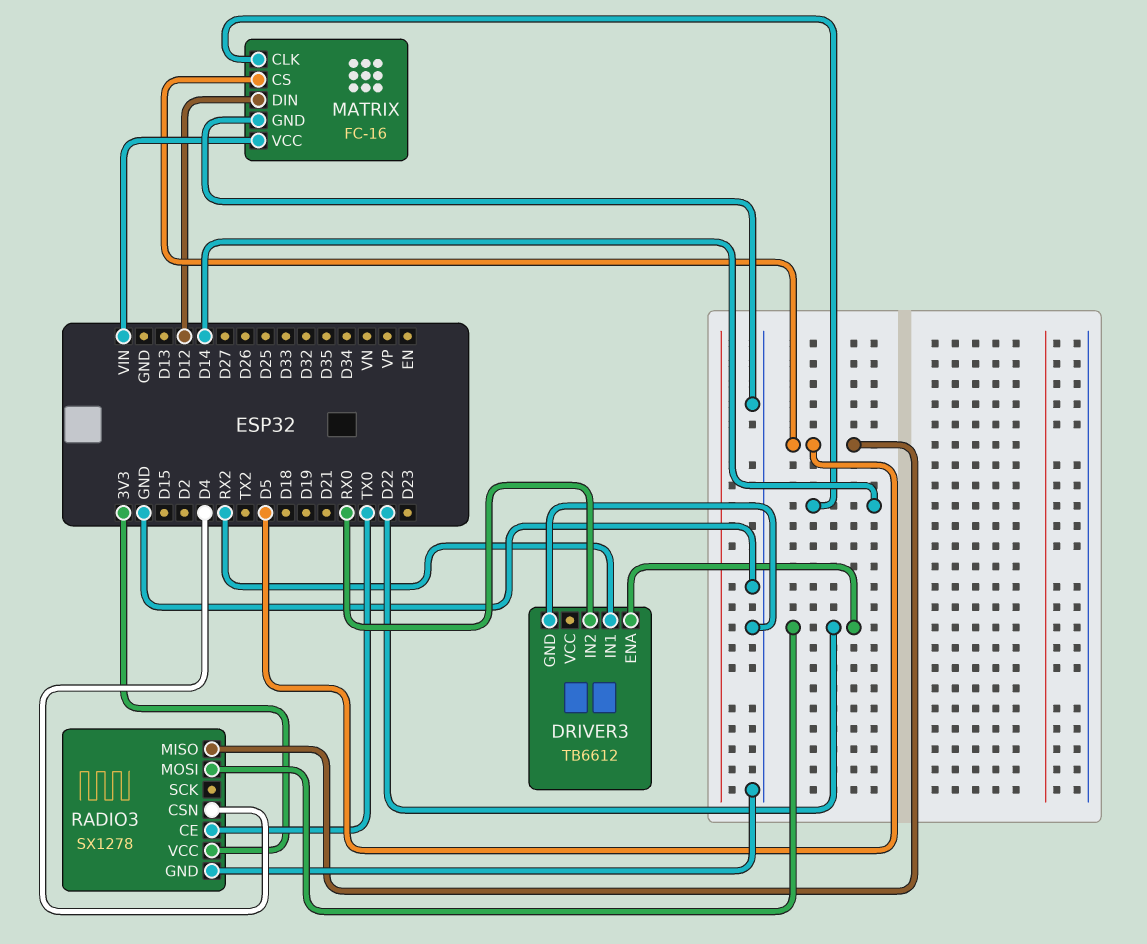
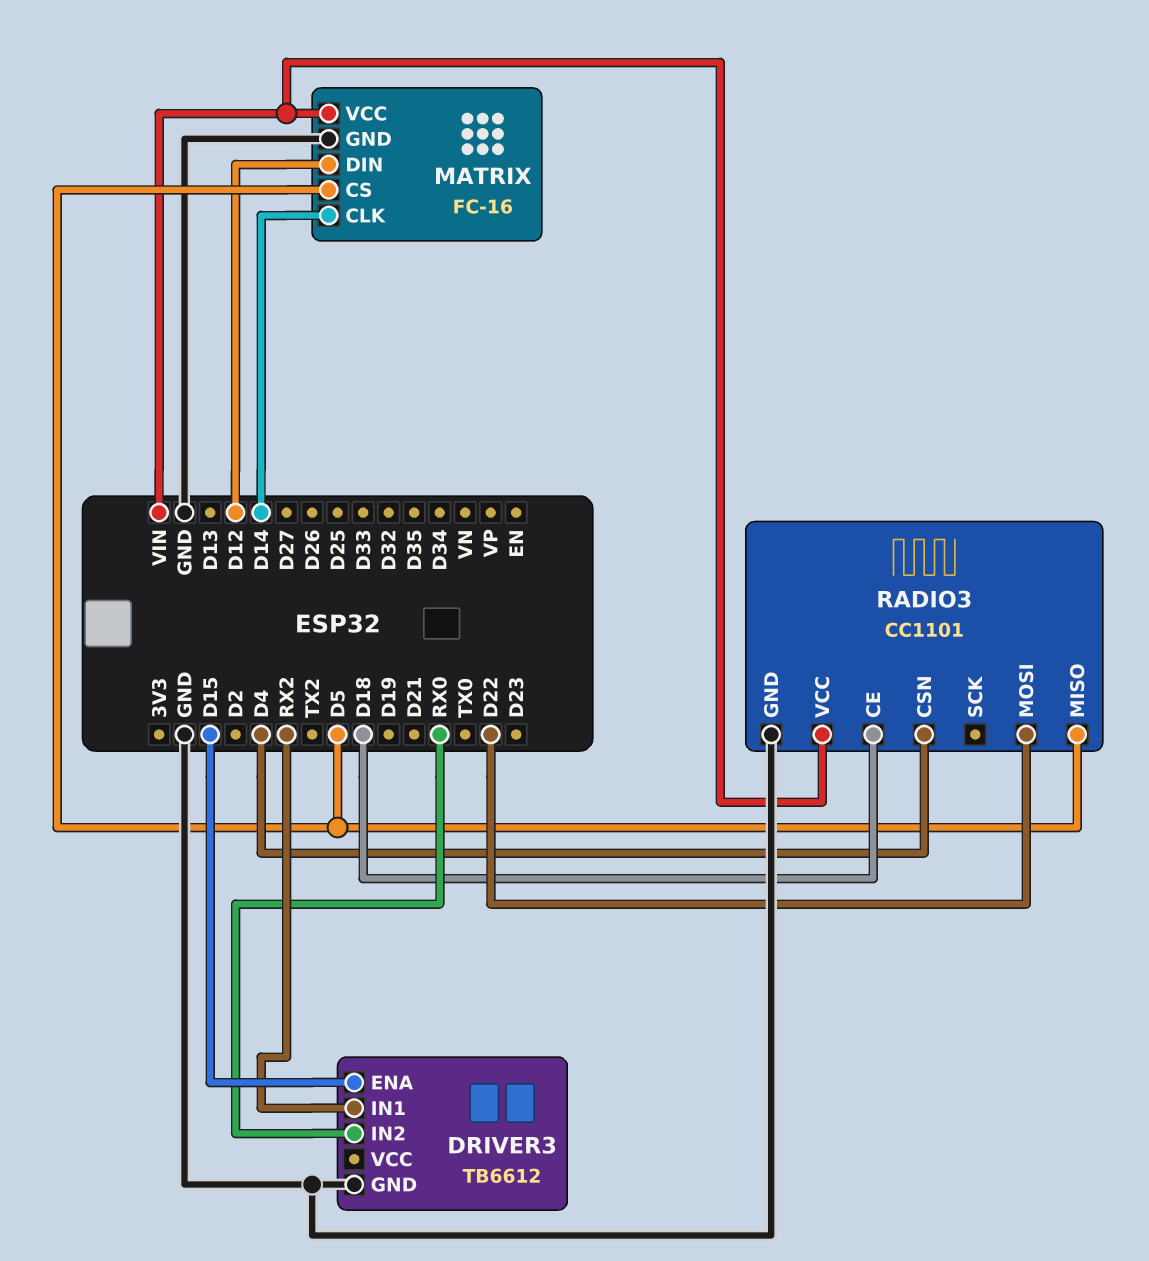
DRIVER3 pin ENA: D22 -> D15
RADIO3: SX1278 -> CC1101
RADIO3 pin CE: TX0 -> D18
RADIO3 pin VCC: 3V3 -> VIN

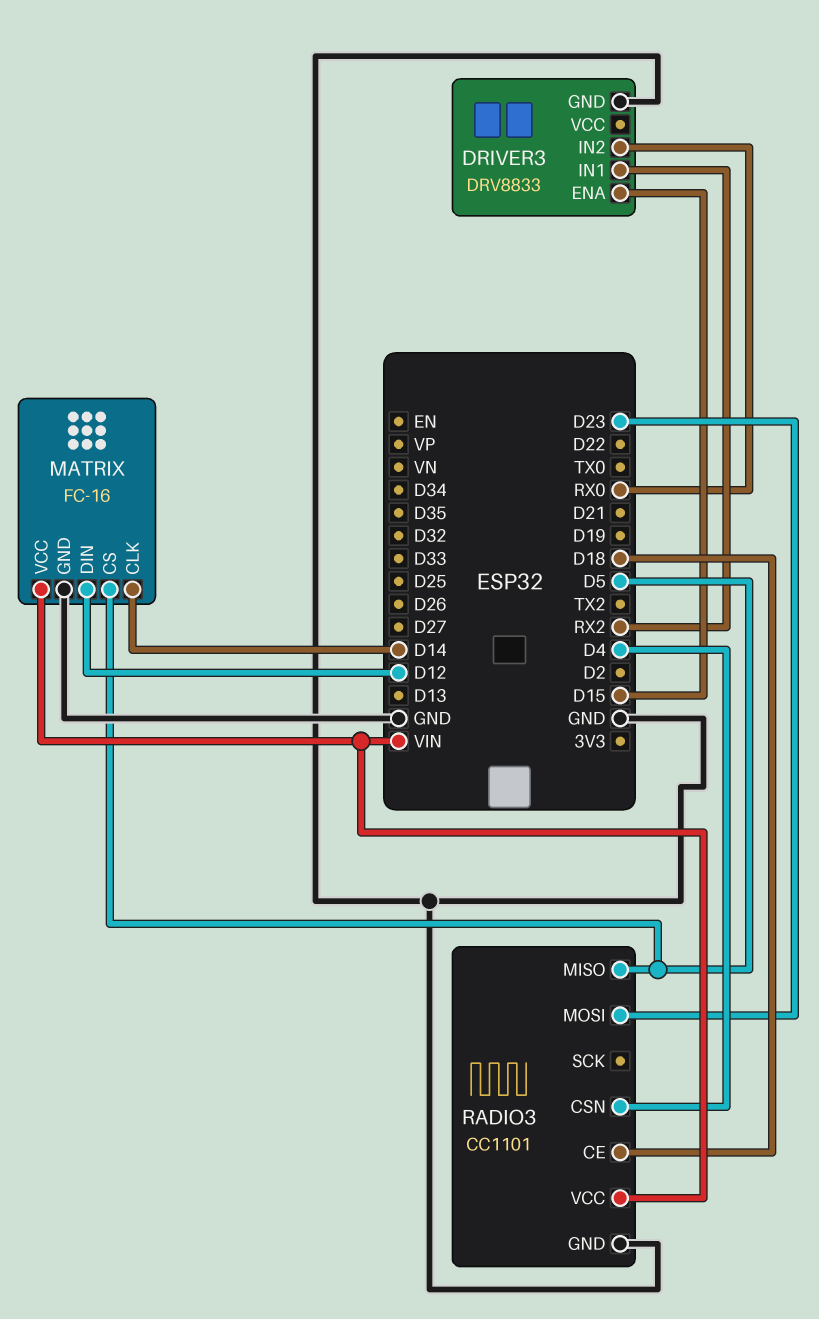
DRIVER3: TB6612 -> DRV8833
RADIO3 pin MOSI: D22 -> D23

